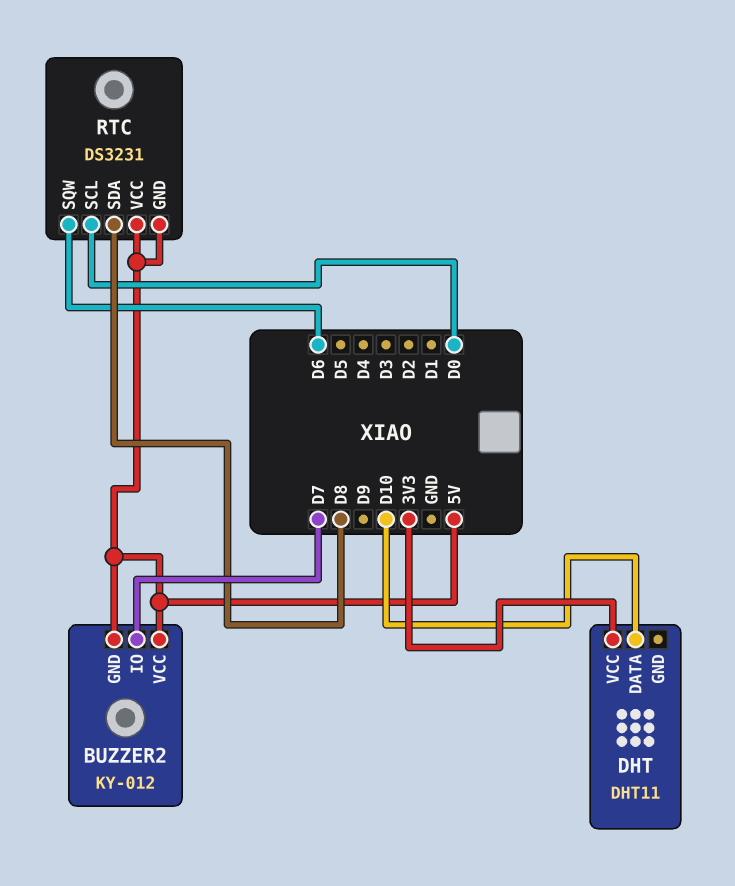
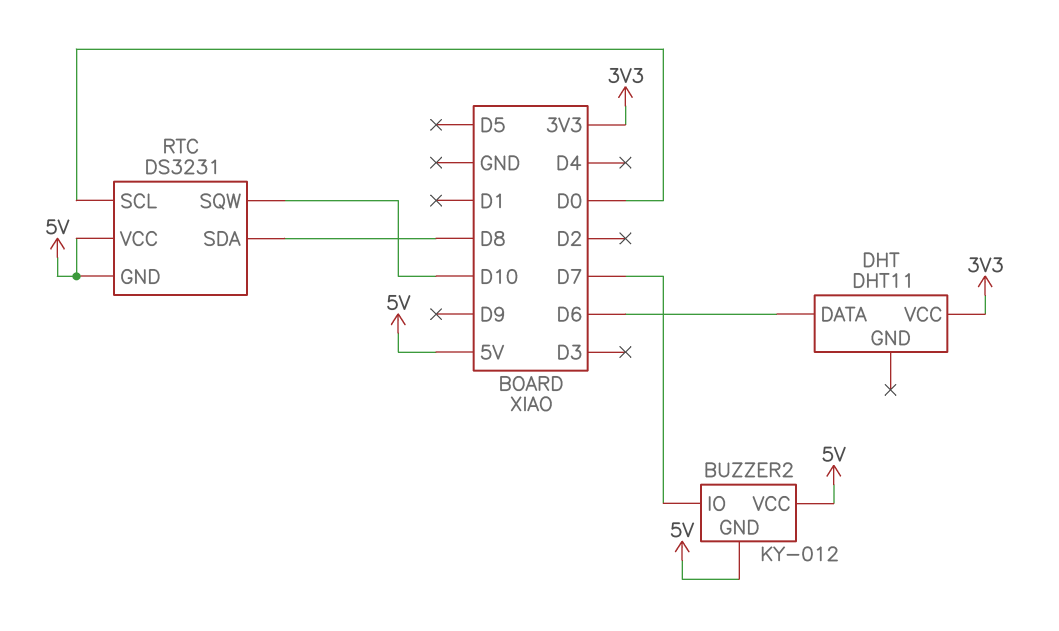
DHT pin DATA: D10 -> D6
RTC pin SQW: D6 -> D10

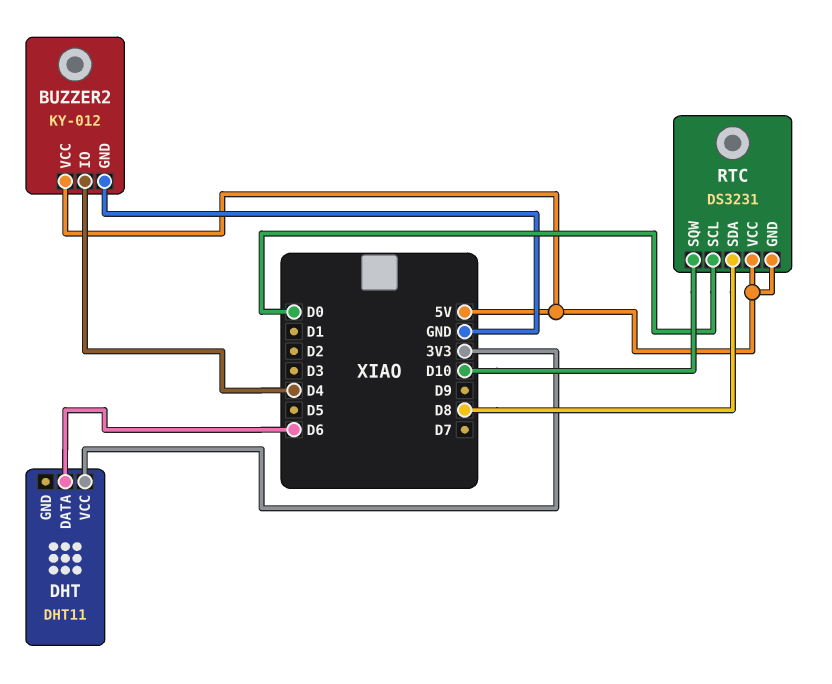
BUZZER2 pin GND: 5V -> GND
BUZZER2 pin IO: D7 -> D4

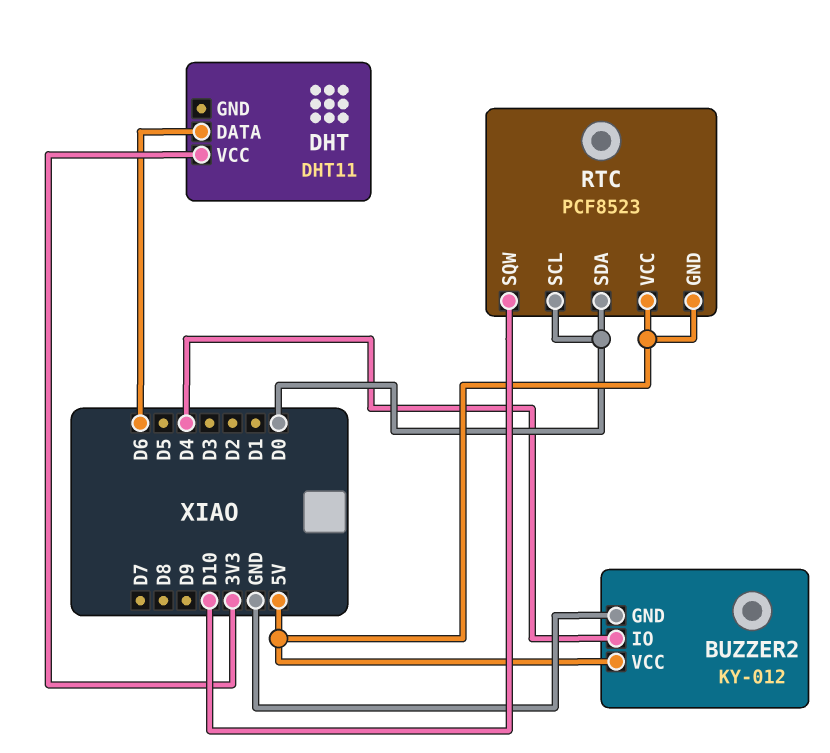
RTC: DS3231 -> PCF8523
RTC pin SDA: D8 -> D0

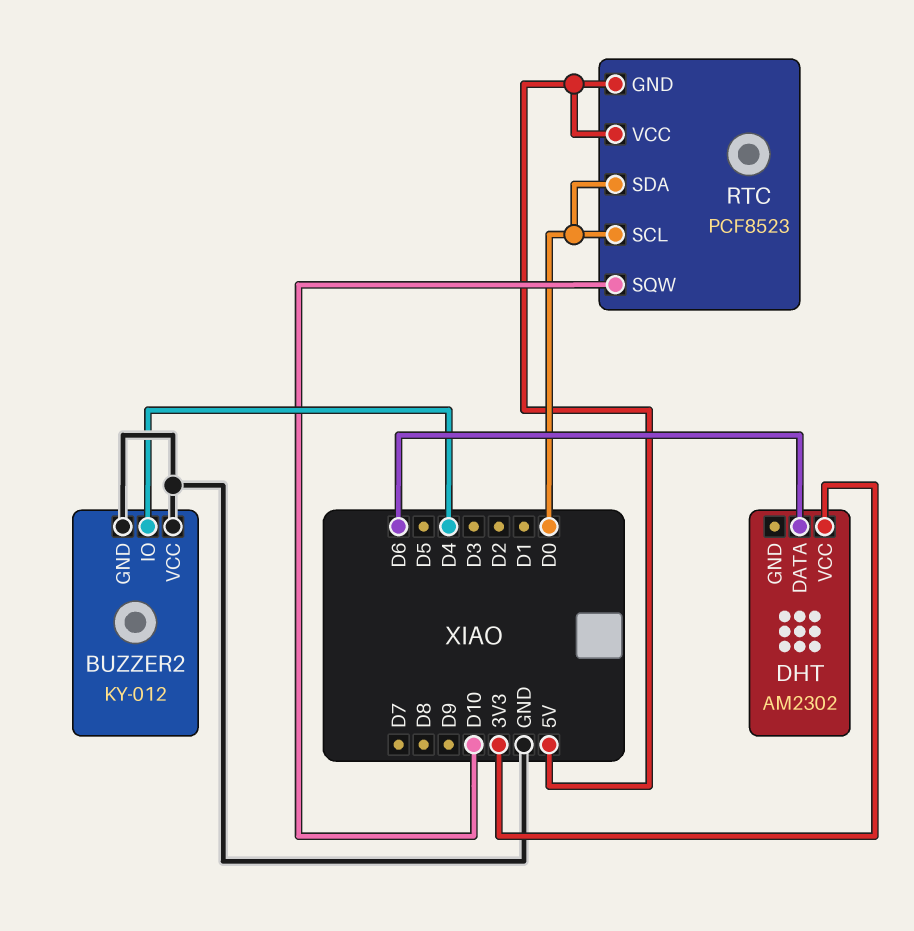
BUZZER2 pin VCC: 5V -> GND
DHT: DHT11 -> AM2302

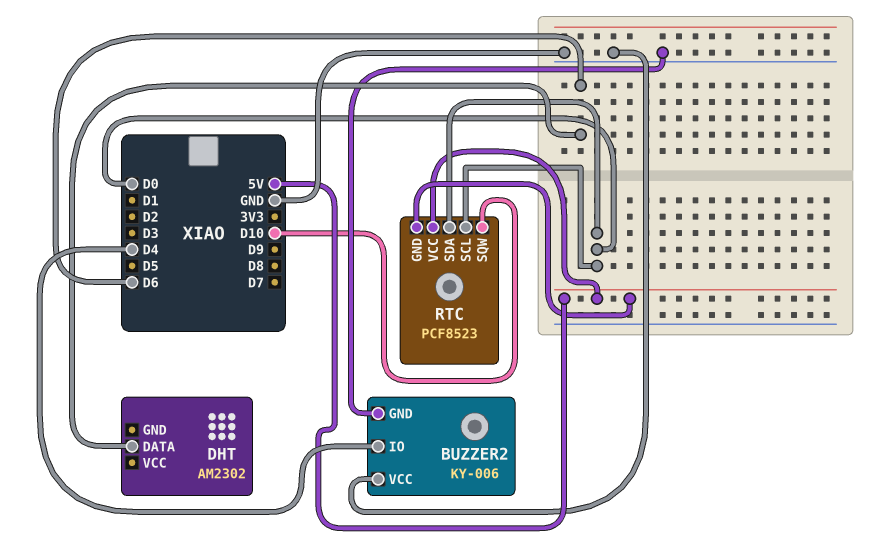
BUZZER2: KY-012 -> KY-006
DHT pin VCC: 3V3 -> none

